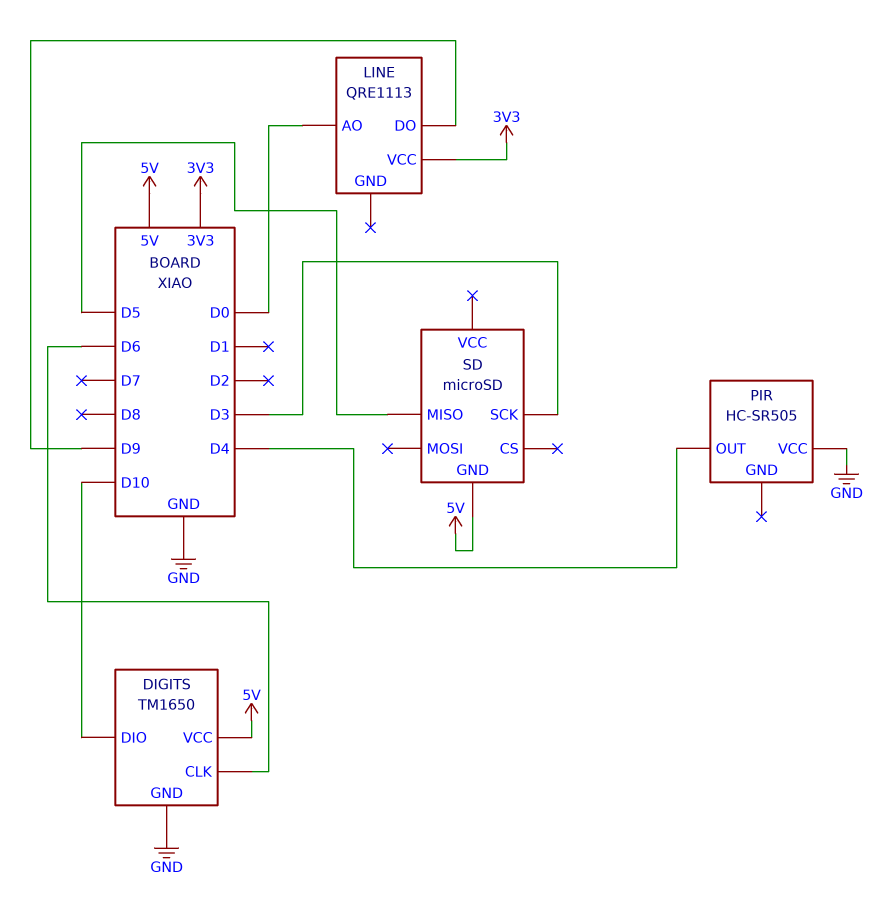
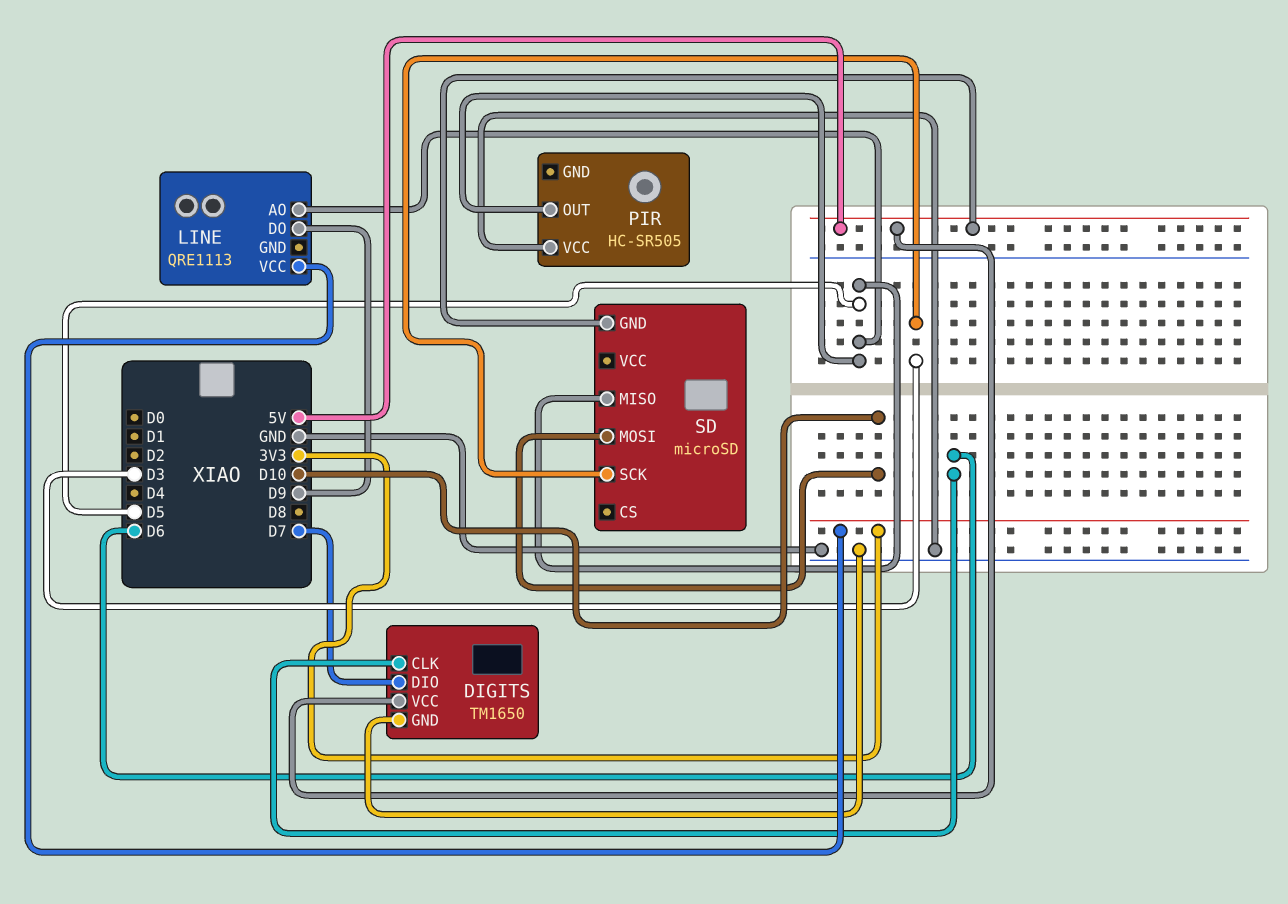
DIGITS pin DIO: D10 -> D7
LINE pin AO: D0 -> D5
PIR pin OUT: D4 -> D5
SD pin MOSI: none -> D10

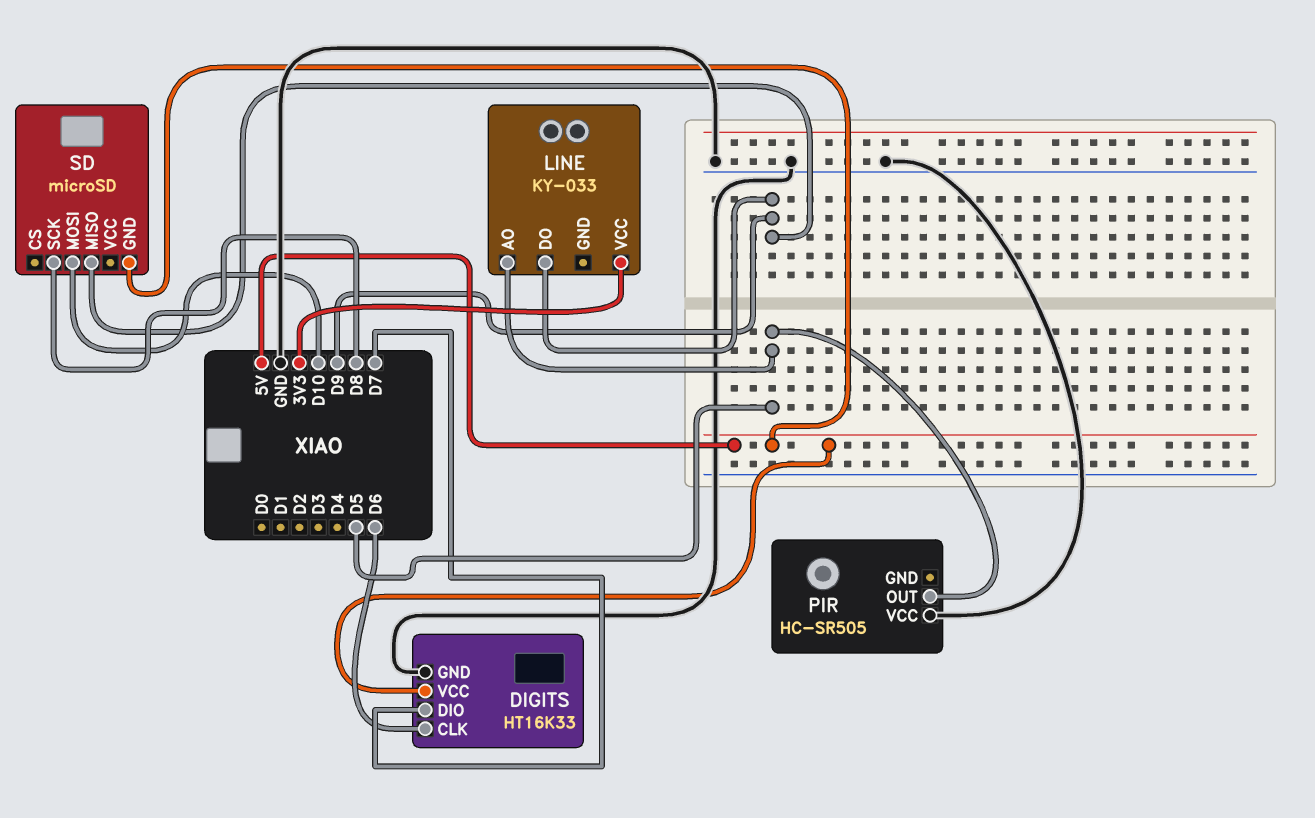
DIGITS: TM1650 -> HT16K33
LINE: QRE1113 -> KY-033
SD pin MISO: D5 -> D9
SD pin SCK: D3 -> D8

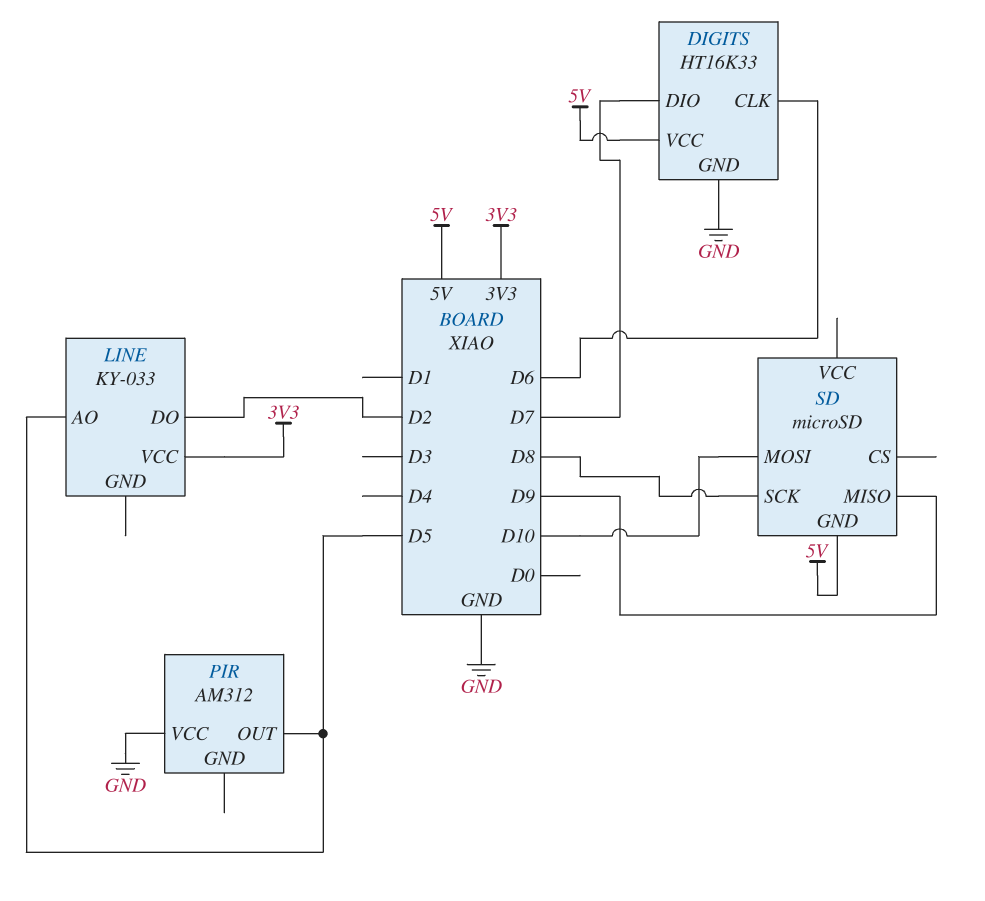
LINE pin DO: D9 -> D2
PIR: HC-SR505 -> AM312

